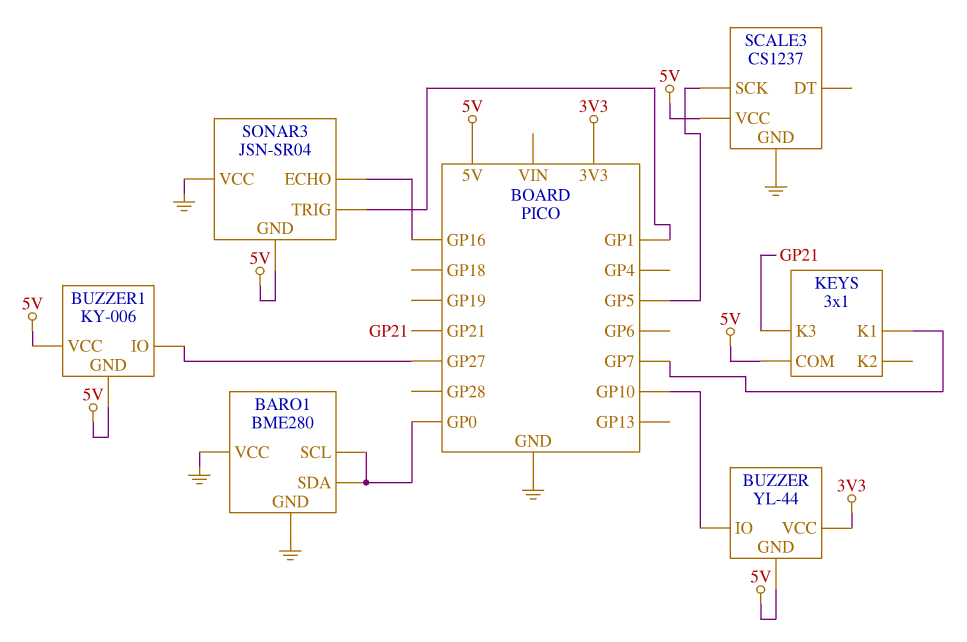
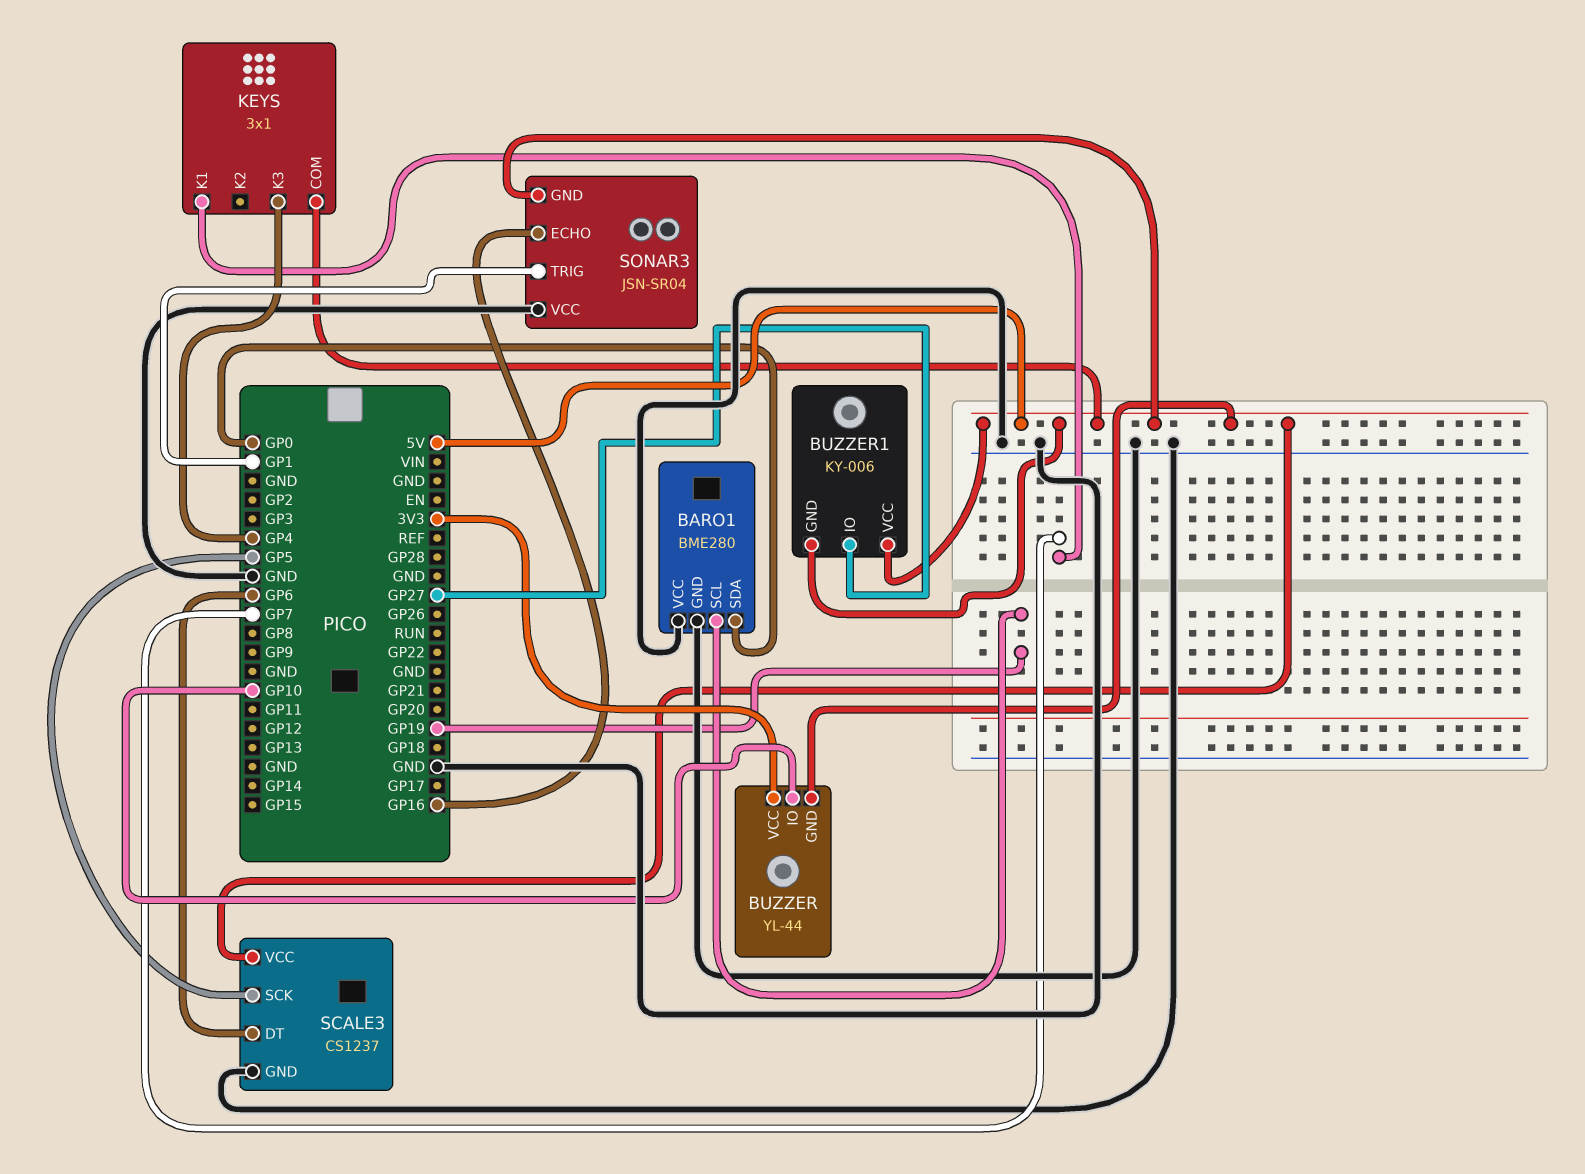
BARO1 pin SCL: GP0 -> GP19
KEYS pin K3: GP21 -> GP4
SCALE3 pin DT: none -> GP6

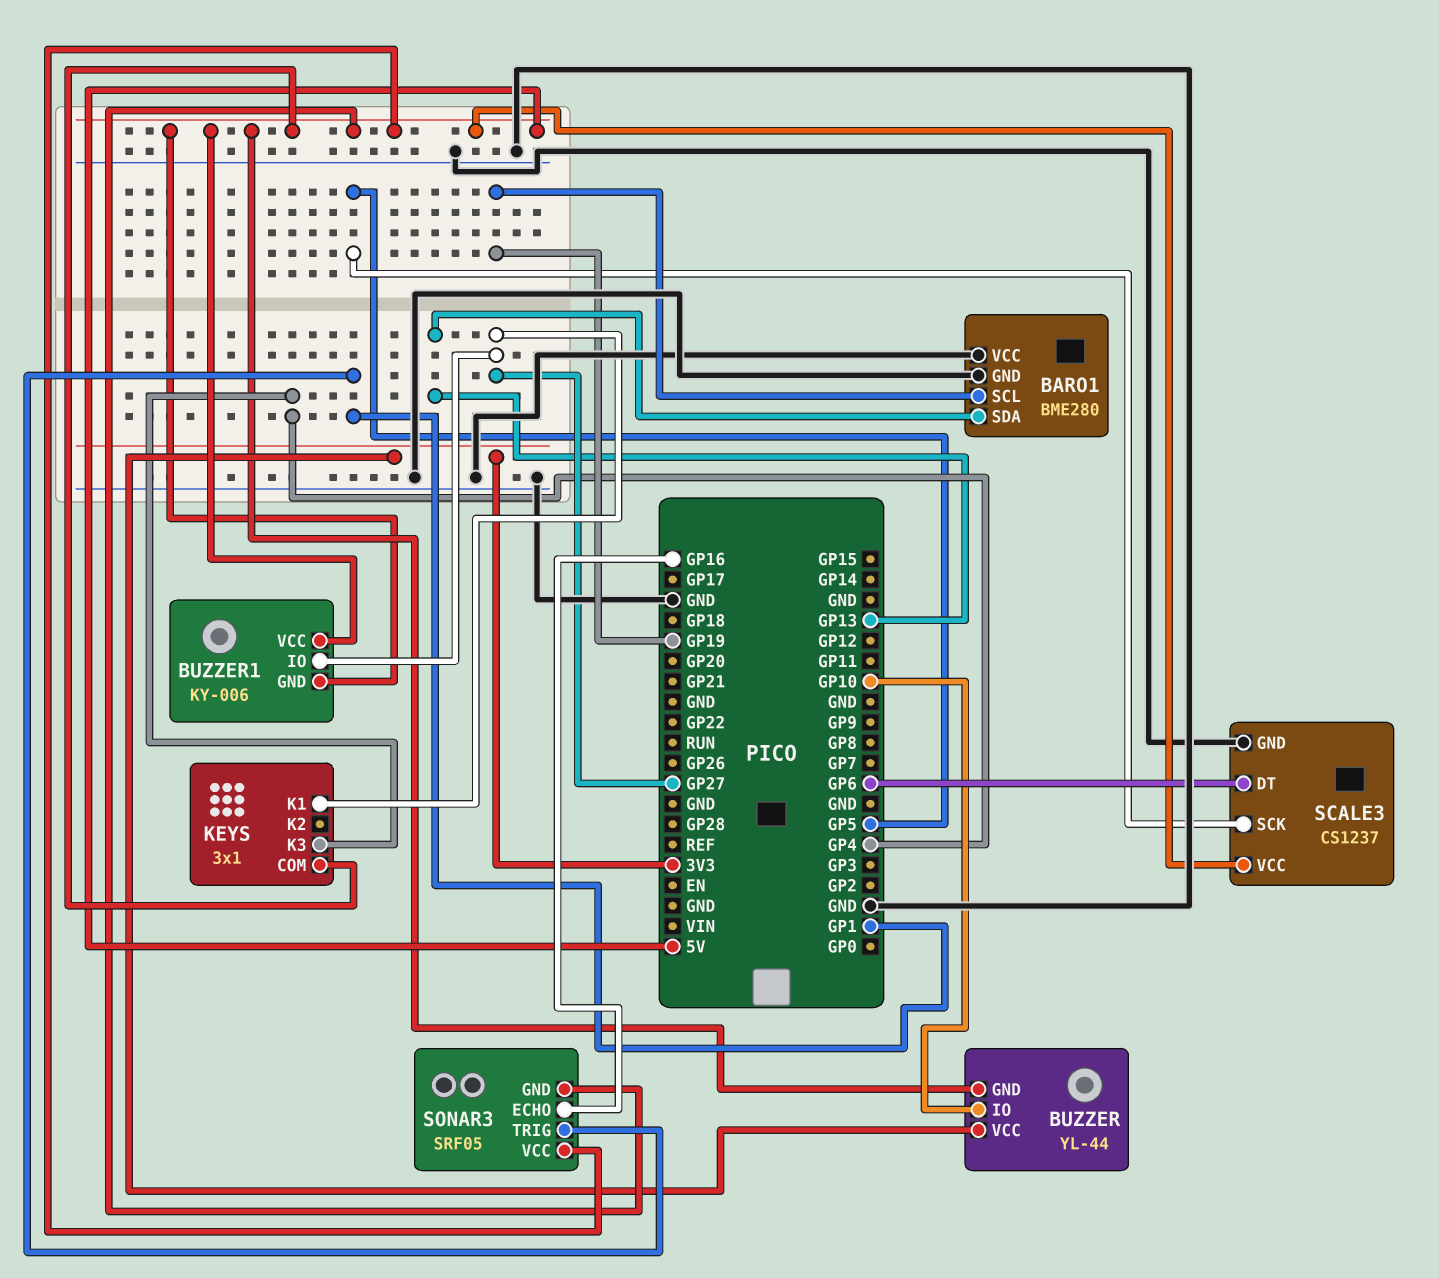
BARO1 pin SDA: GP0 -> GP13
KEYS pin K1: GP7 -> GP27
SONAR3: JSN-SR04 -> SRF05
SONAR3 pin VCC: GND -> 5V

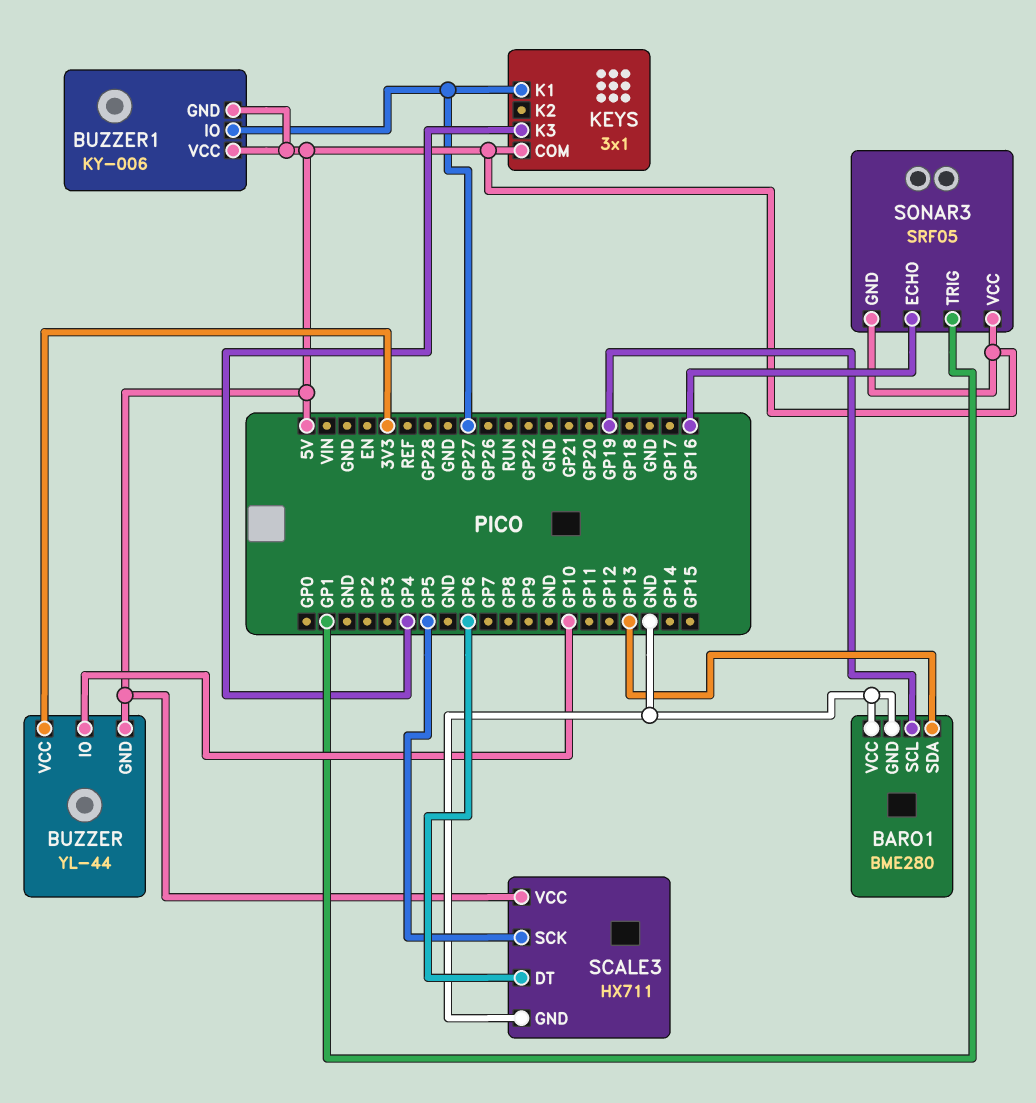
SCALE3: CS1237 -> HX711

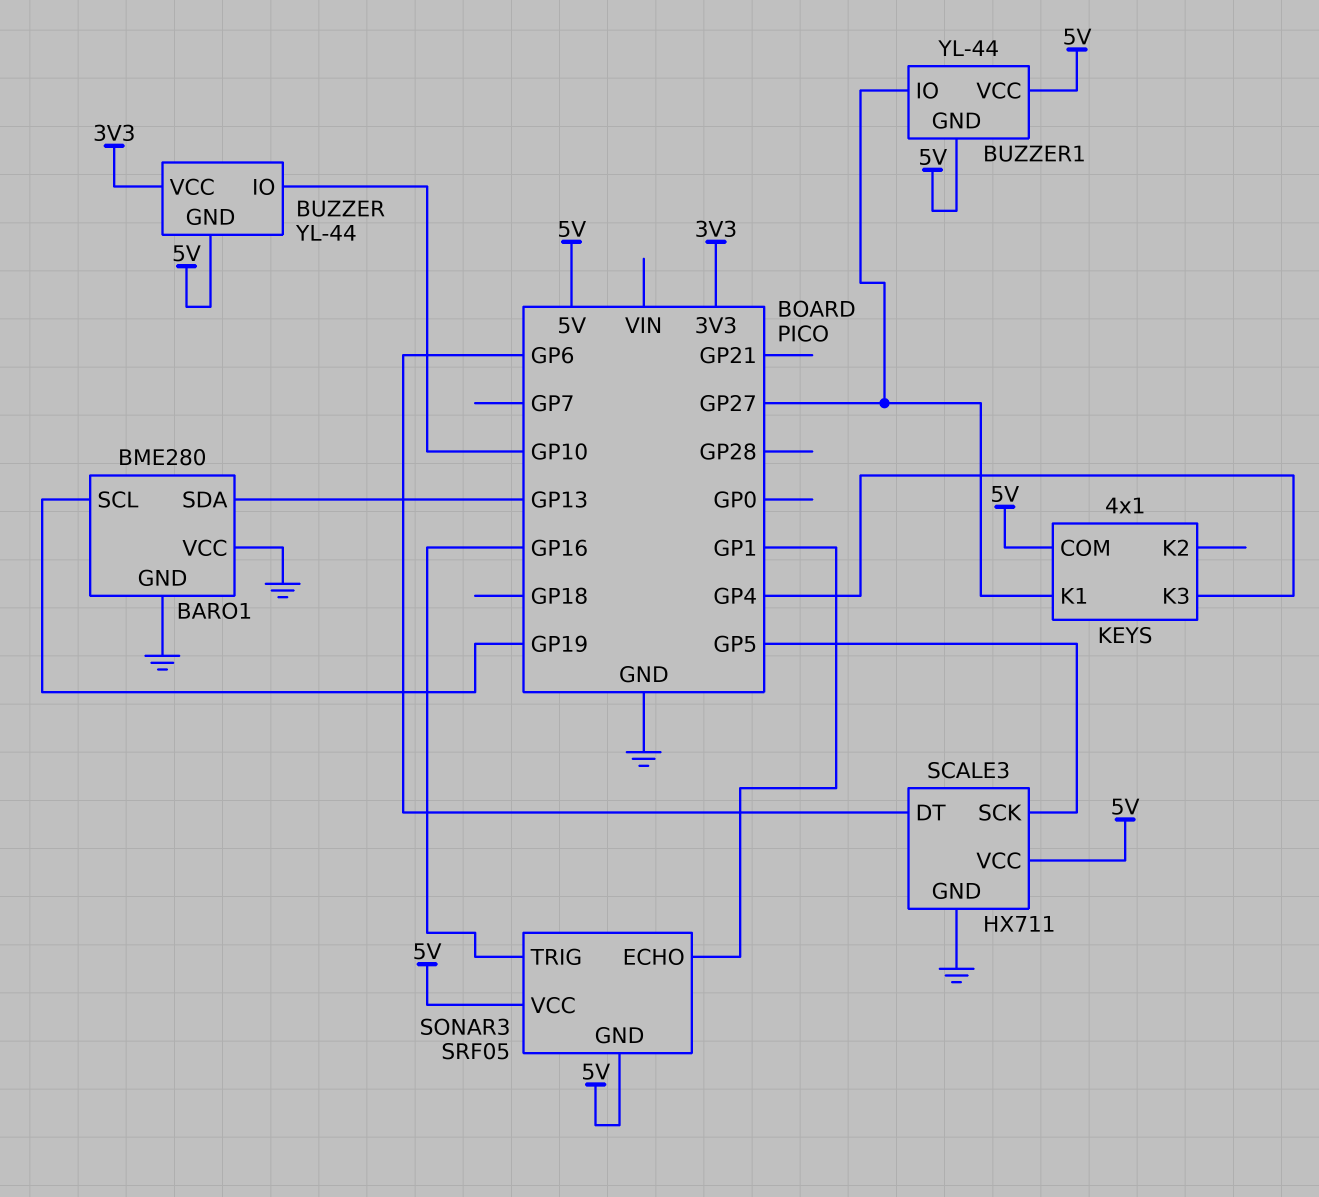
BUZZER1: KY-006 -> YL-44
KEYS: 3x1 -> 4x1
SONAR3 pin ECHO: GP16 -> GP1
SONAR3 pin TRIG: GP1 -> GP16

